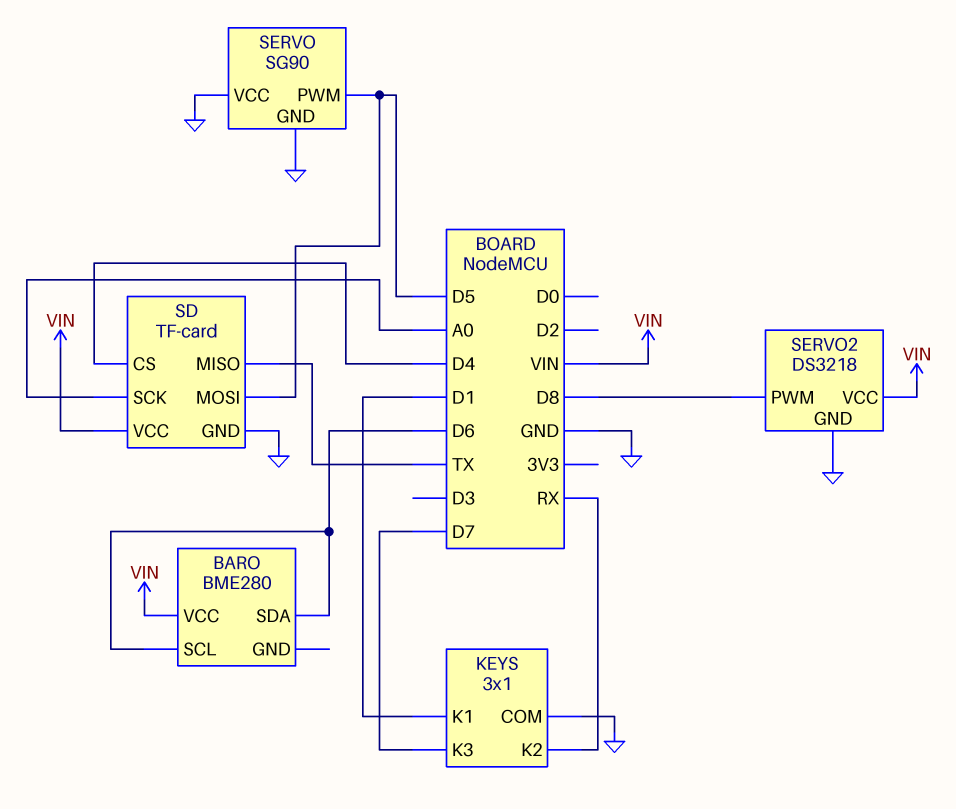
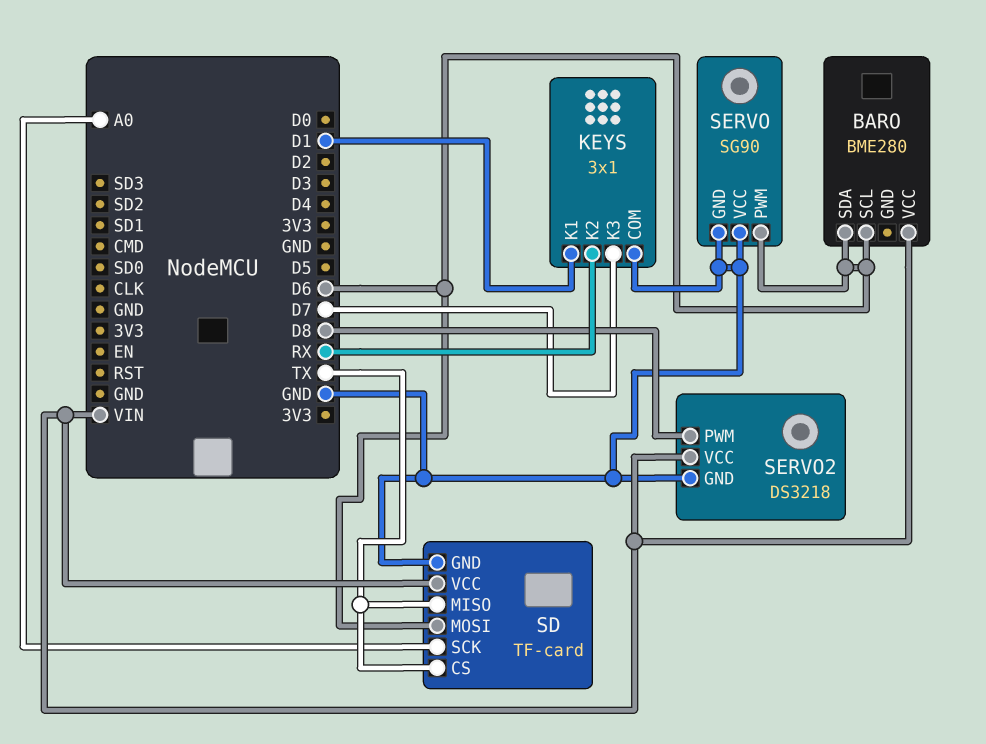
SD pin CS: D4 -> TX
SD pin MOSI: D5 -> D6
SERVO pin PWM: D5 -> D6

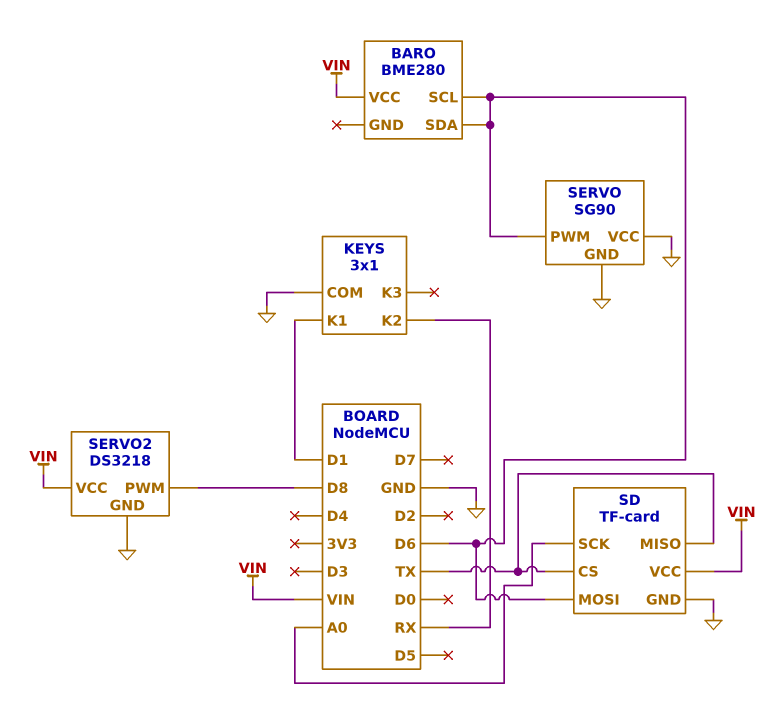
KEYS pin K3: D7 -> none

